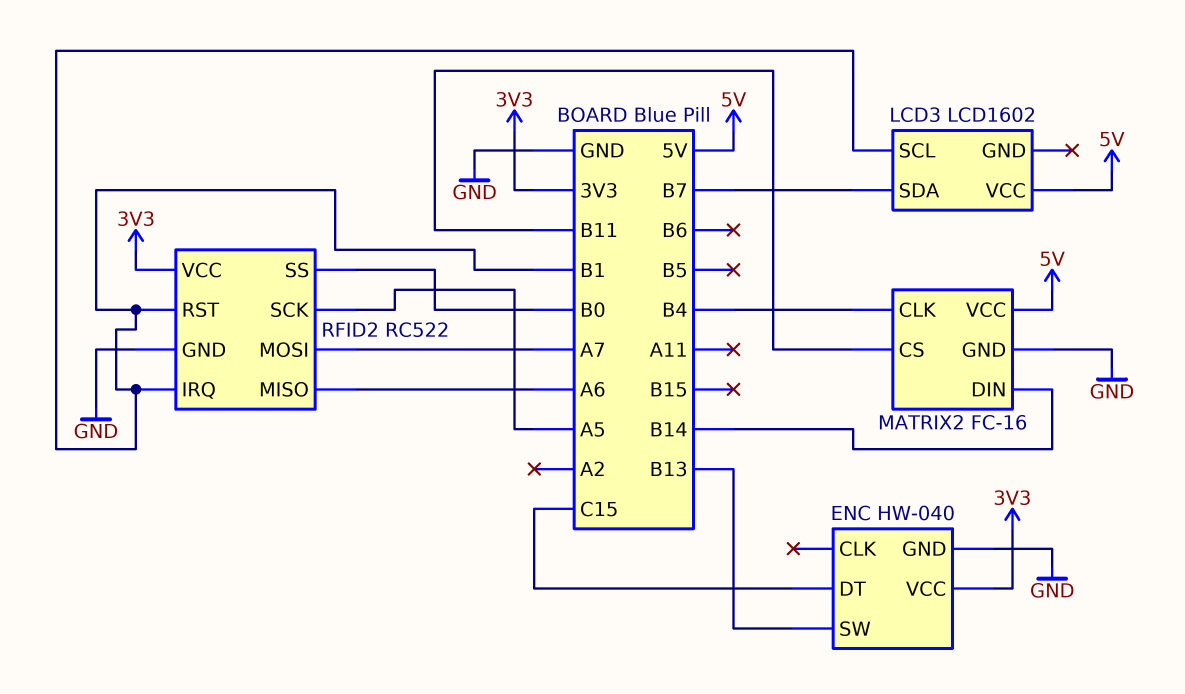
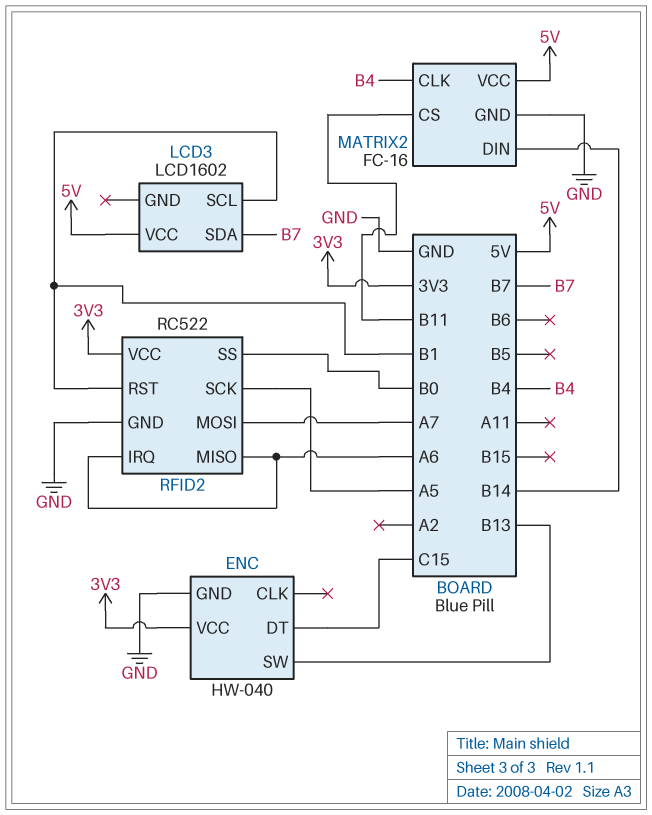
RFID2 pin IRQ: B1 -> A6

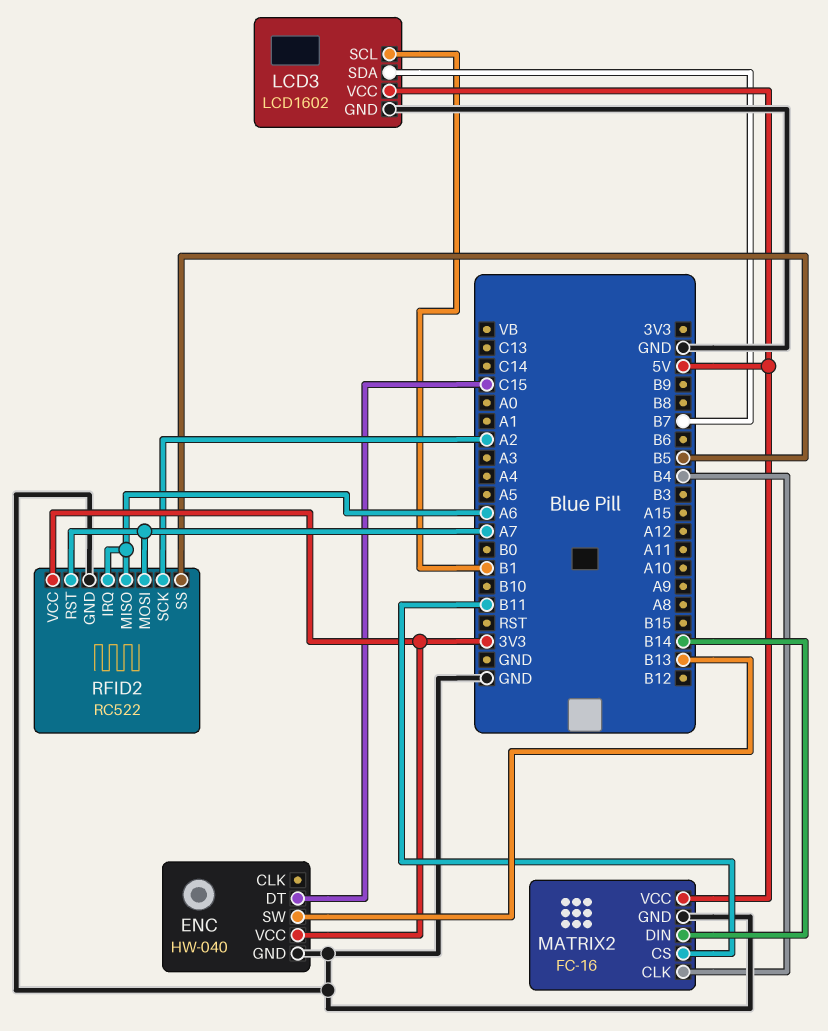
LCD3 pin GND: none -> GND
RFID2 pin RST: B1 -> A7
RFID2 pin SCK: A5 -> A2
RFID2 pin SS: B0 -> B5

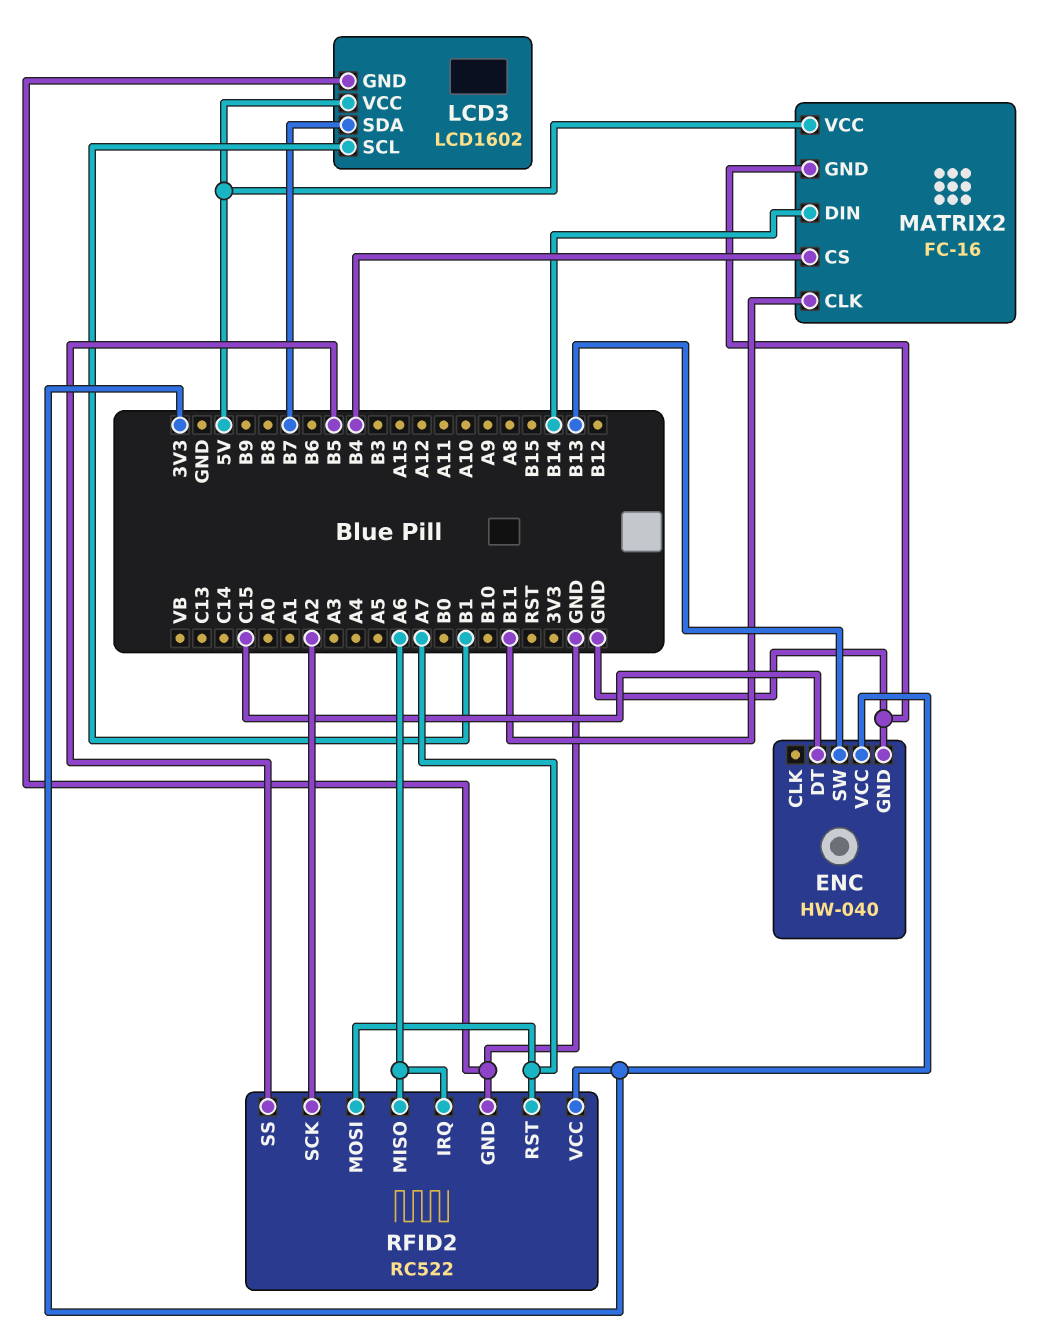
MATRIX2 pin CLK: B4 -> B11
MATRIX2 pin CS: B11 -> B4

